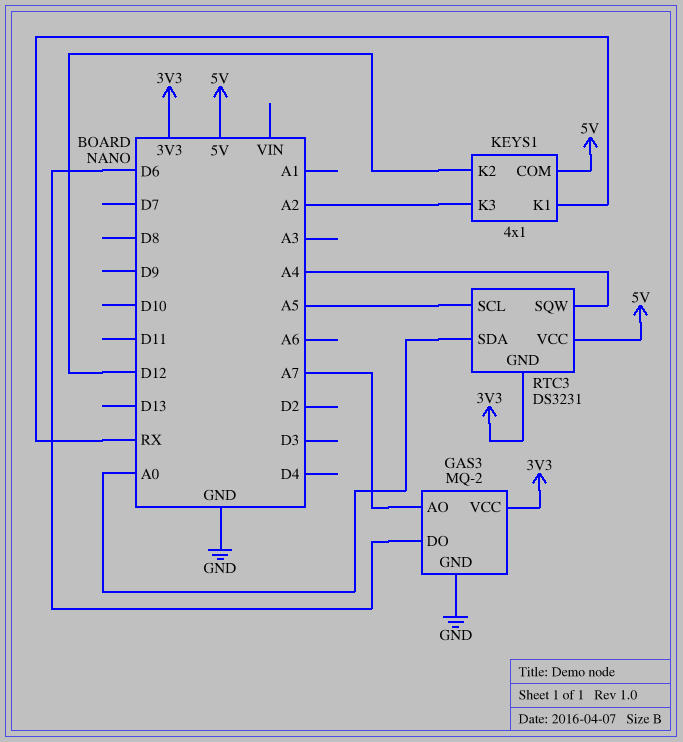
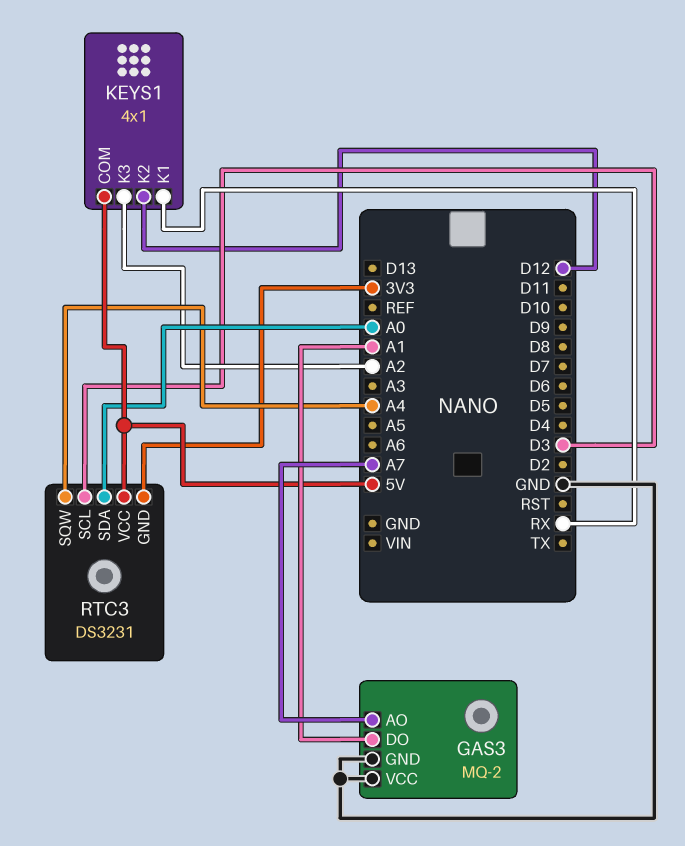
GAS3 pin DO: D6 -> A1
GAS3 pin VCC: 3V3 -> GND
RTC3 pin SCL: A5 -> D3

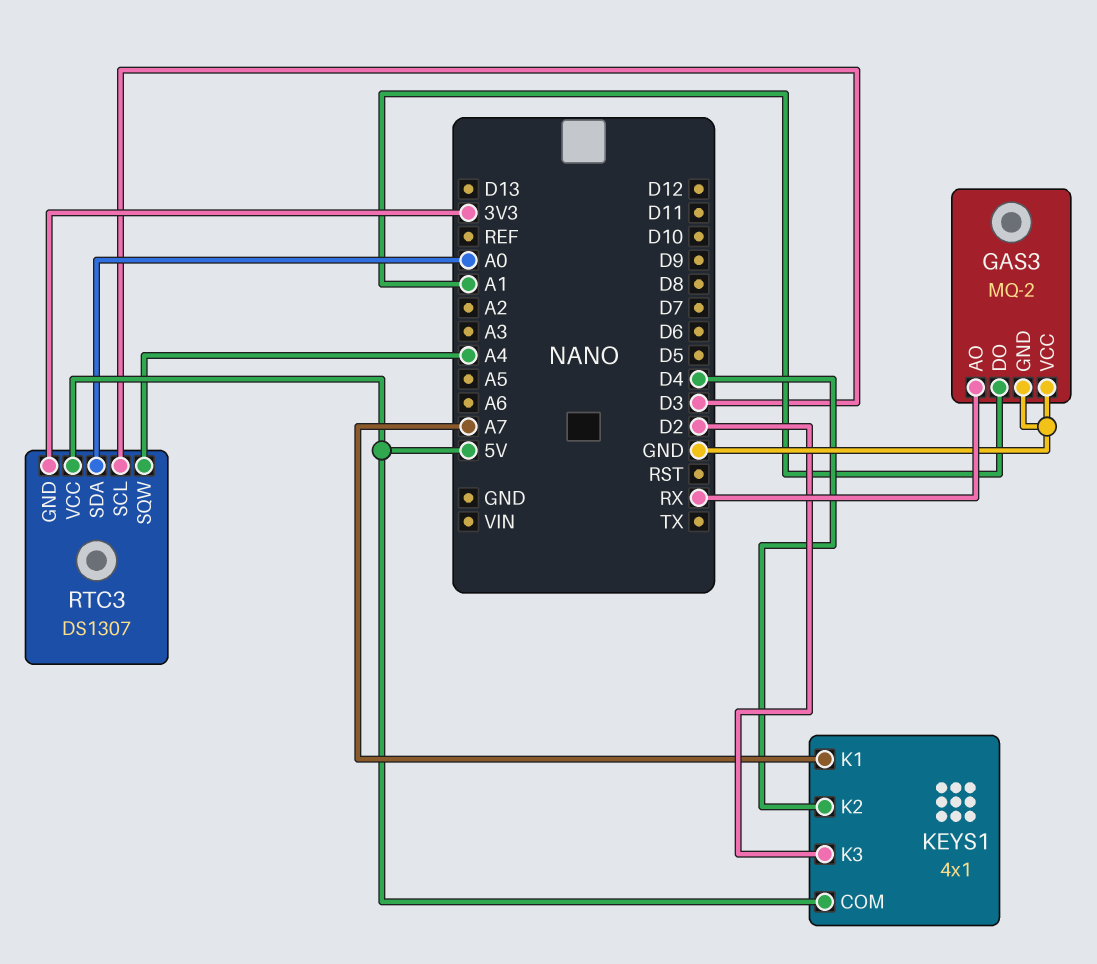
GAS3 pin AO: A7 -> RX
KEYS1 pin K1: RX -> A7
KEYS1 pin K2: D12 -> D4
KEYS1 pin K3: A2 -> D2
RTC3: DS3231 -> DS1307

